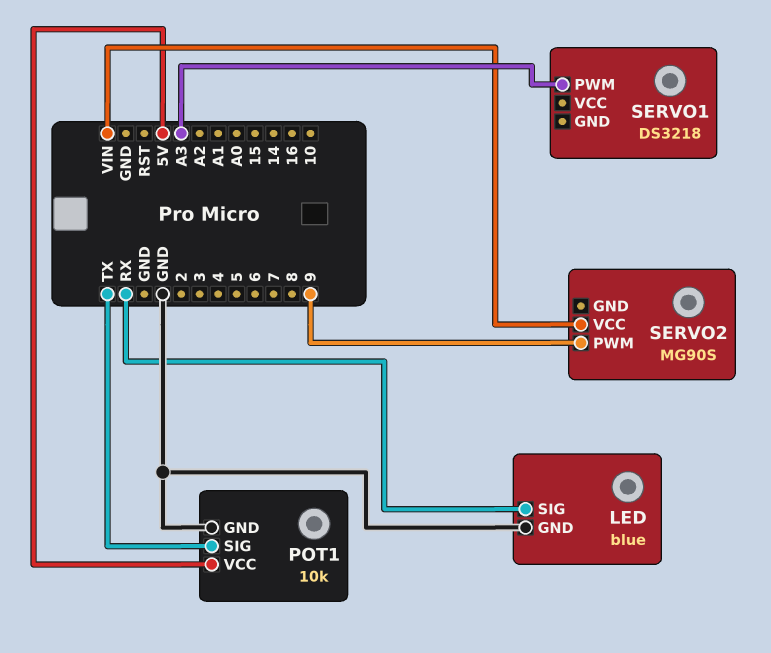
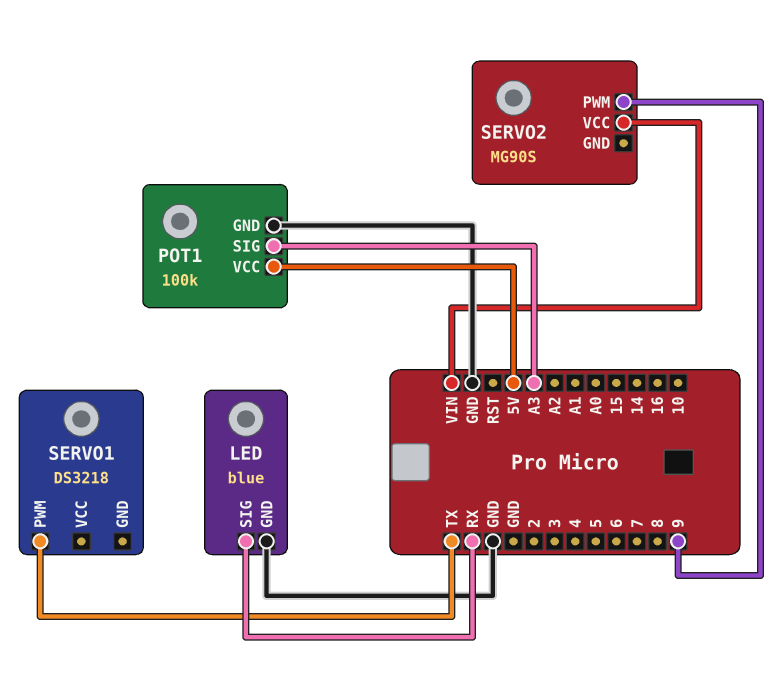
POT1: 10k -> 100k
POT1 pin SIG: TX -> A3
SERVO1 pin PWM: A3 -> TX

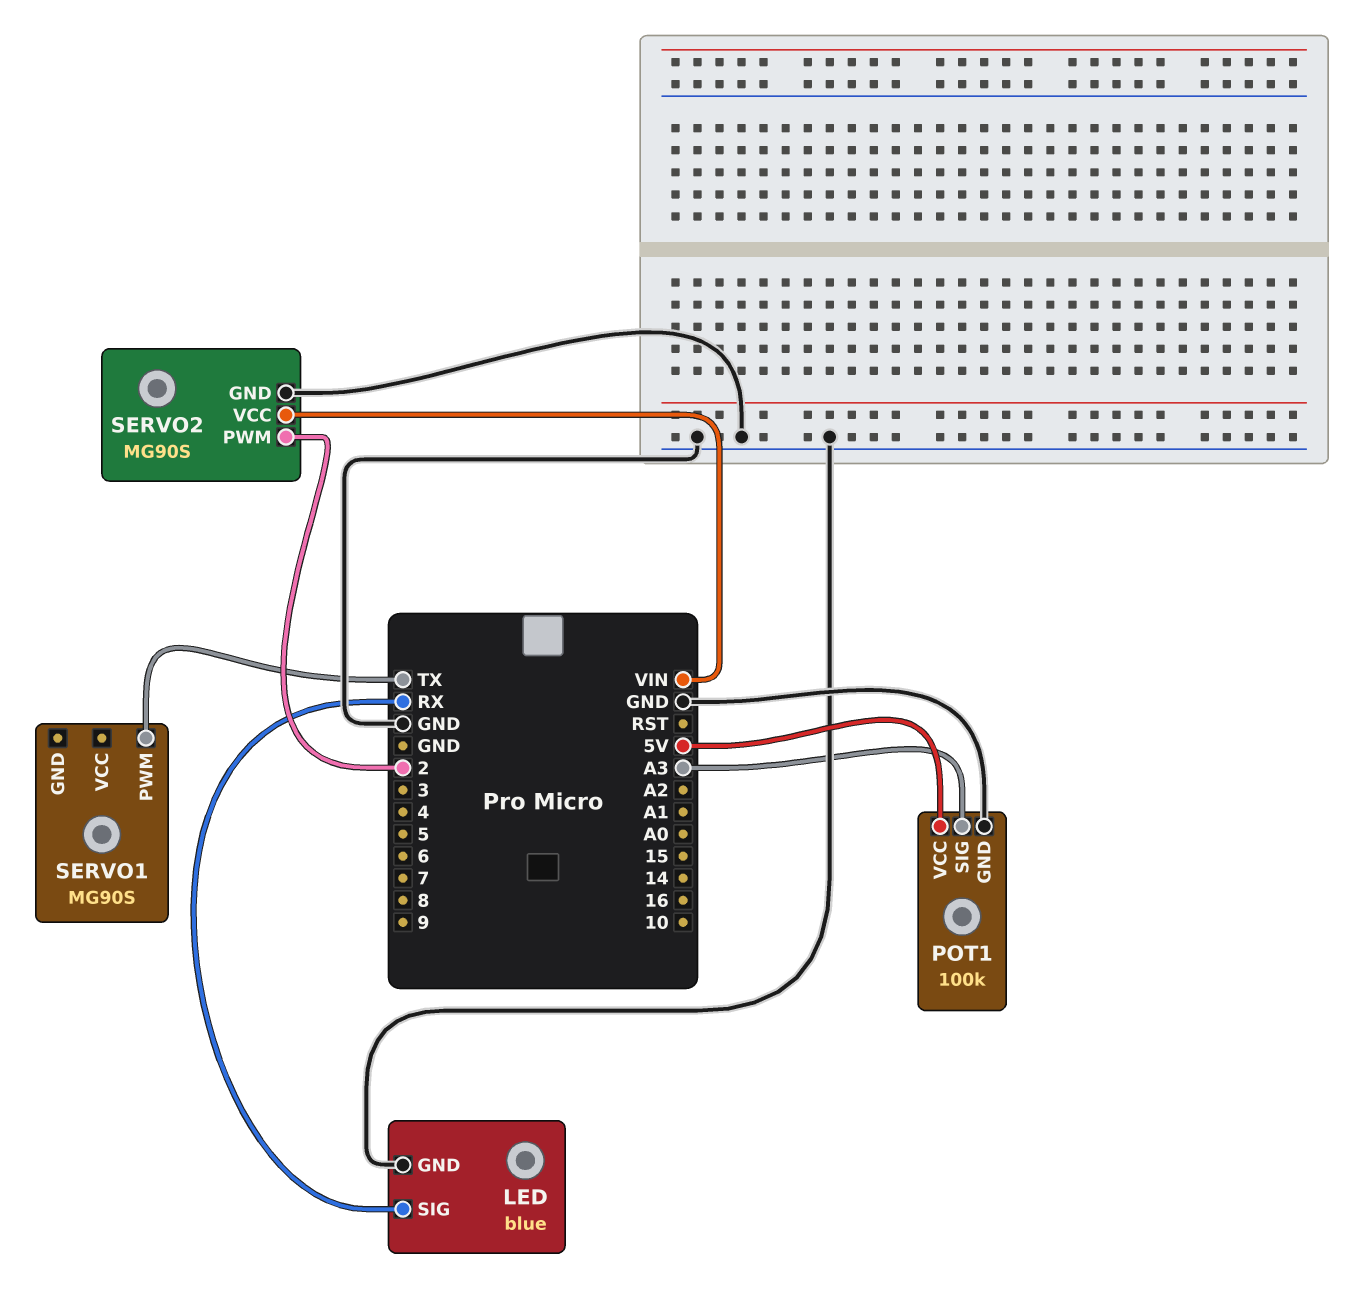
SERVO1: DS3218 -> MG90S
SERVO2 pin GND: none -> GND
SERVO2 pin PWM: 9 -> 2

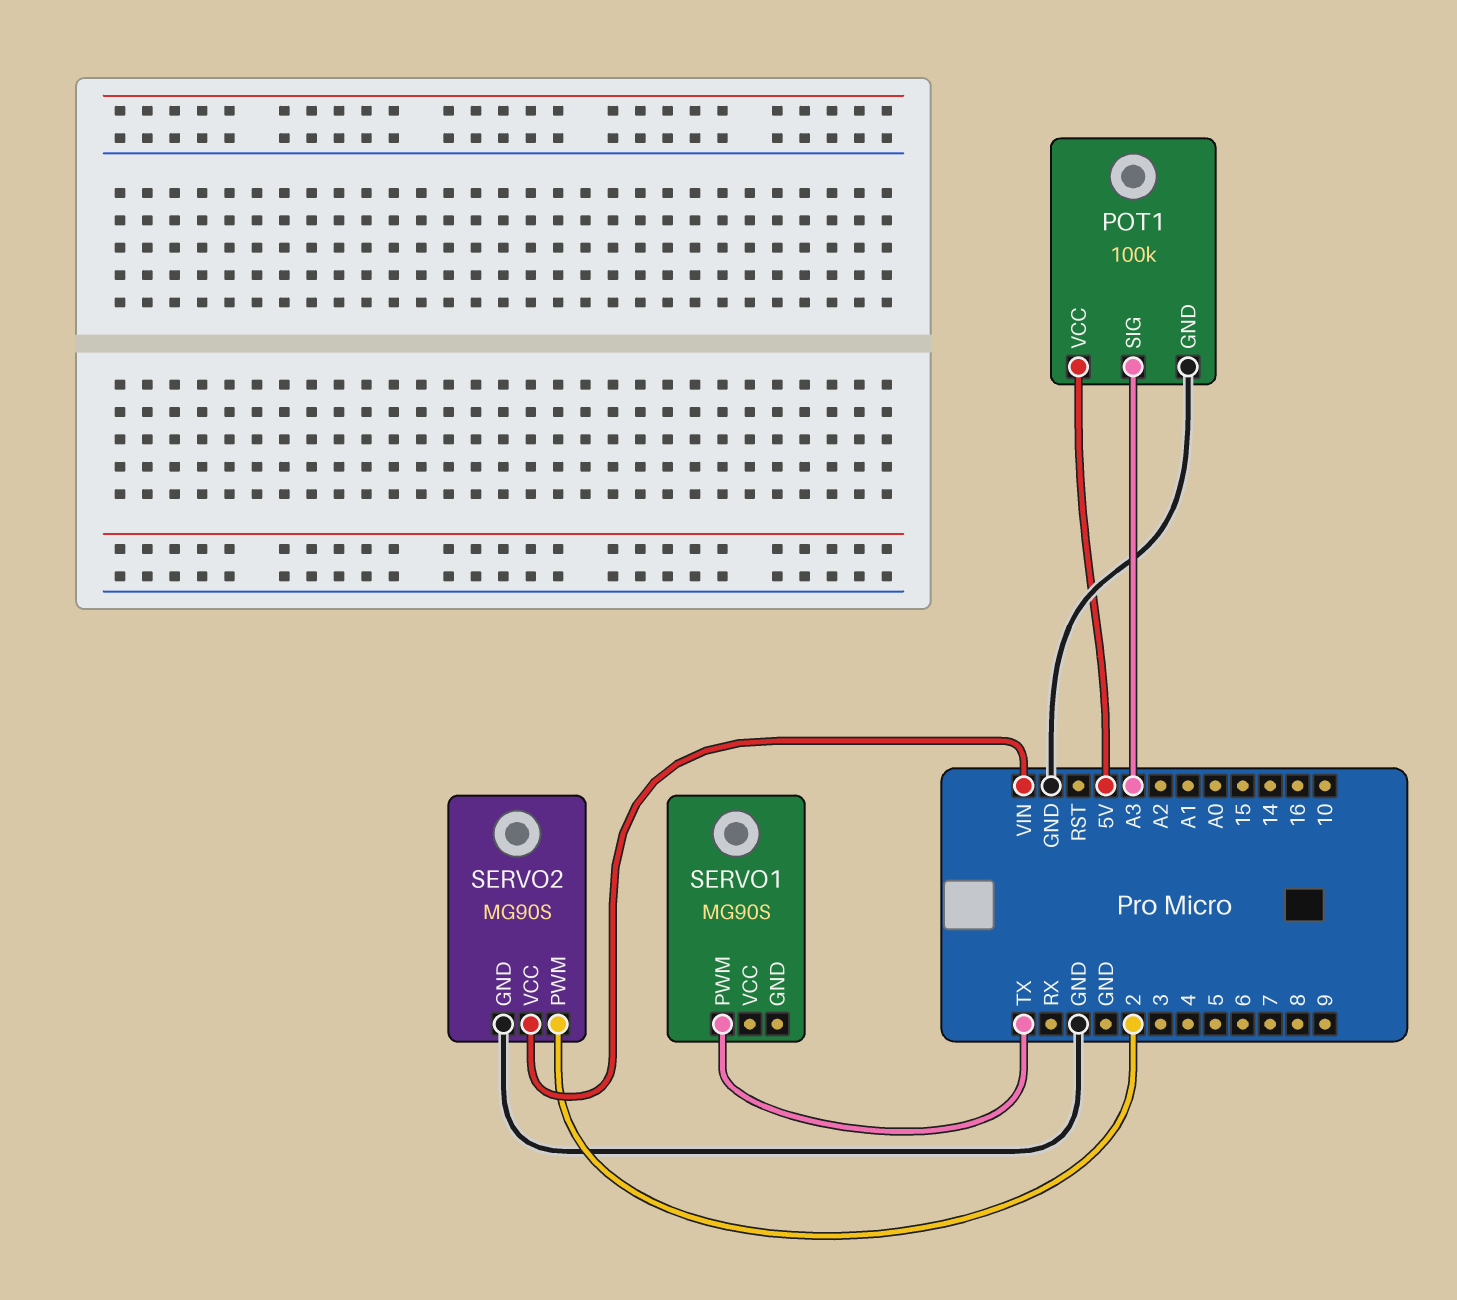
LED: blue -> none
LED pin GND: GND -> none
LED pin SIG: RX -> none

